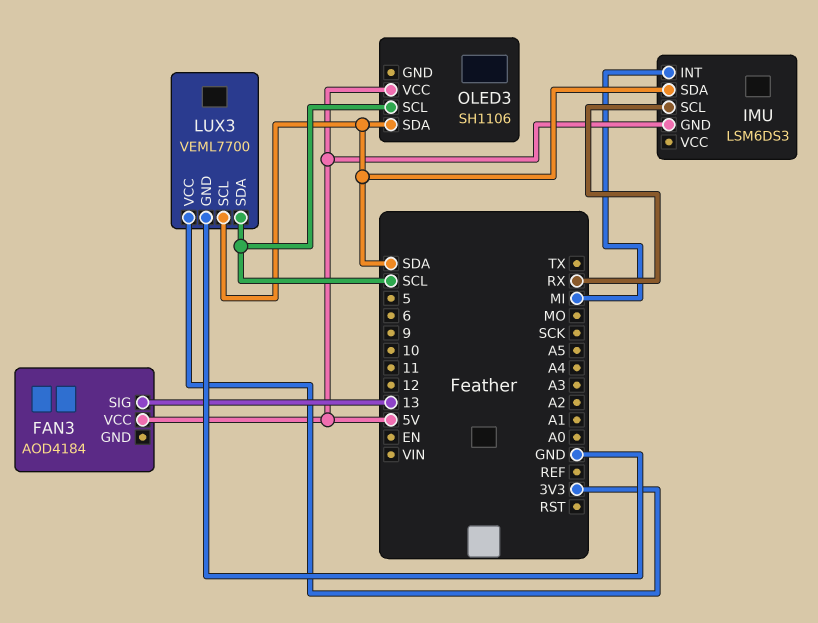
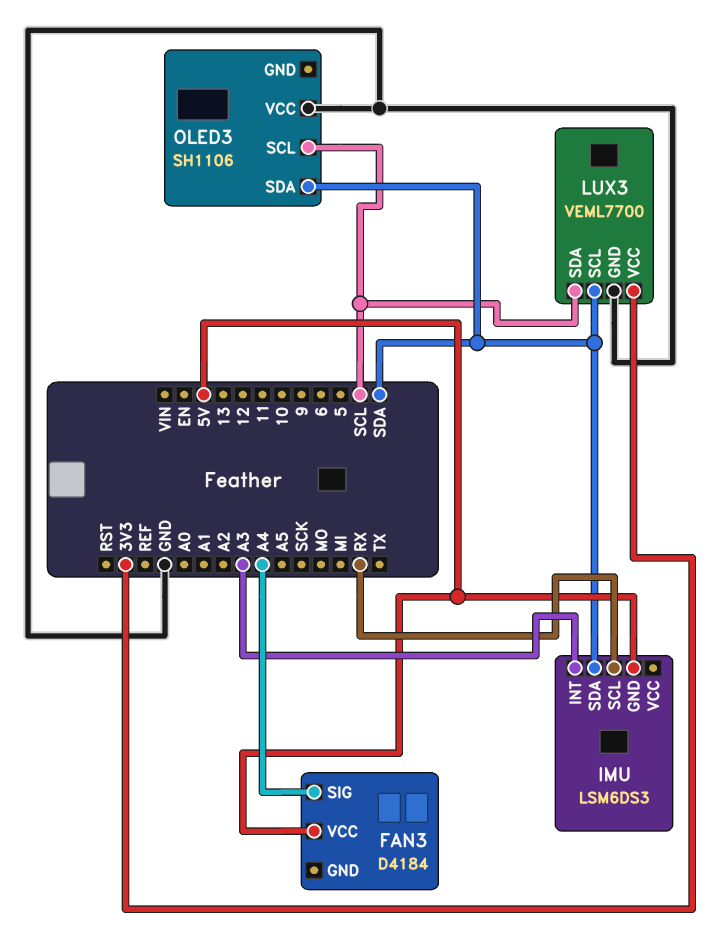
FAN3: AOD4184 -> D4184
FAN3 pin SIG: 13 -> A4
IMU pin INT: MI -> A3
OLED3 pin VCC: 5V -> GND

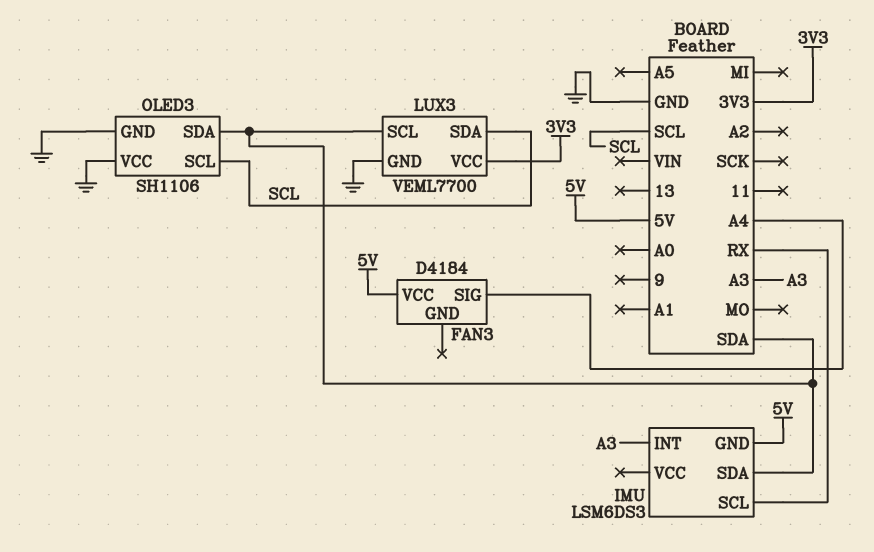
OLED3 pin GND: none -> GND

